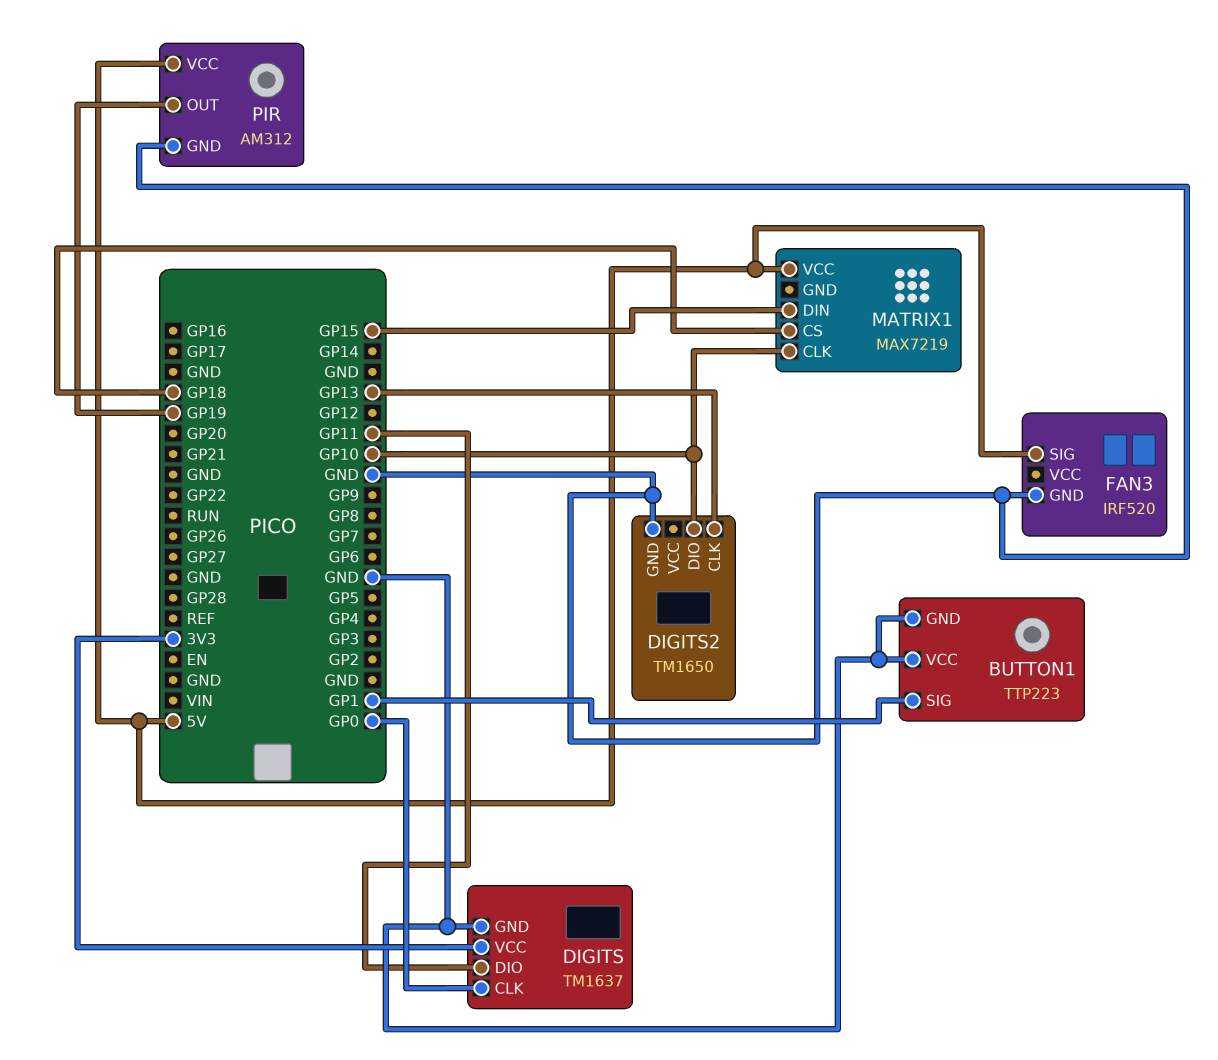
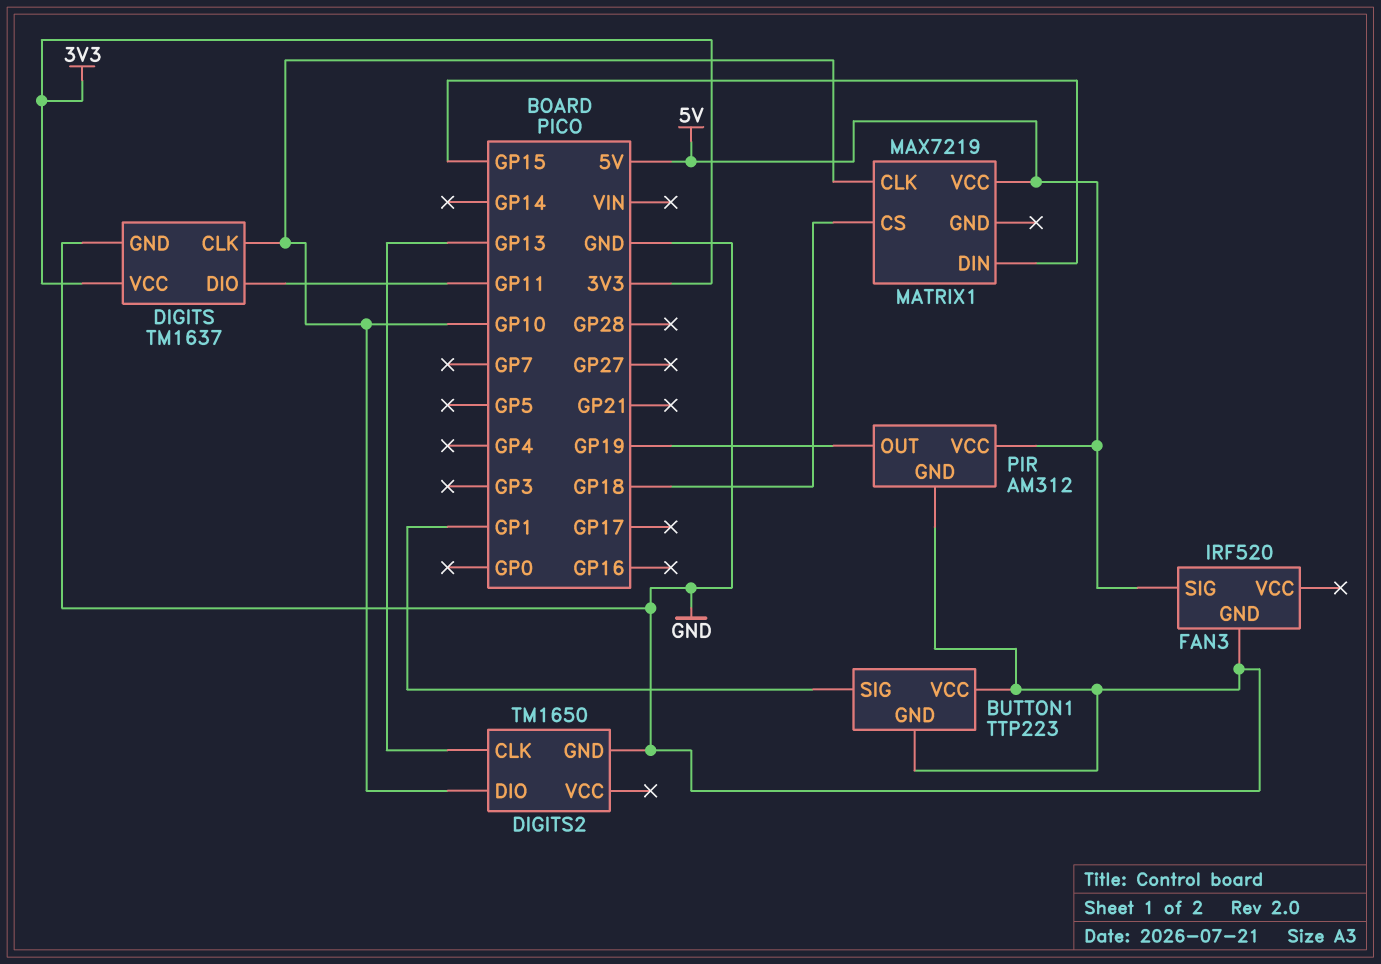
DIGITS pin CLK: GP0 -> GP10

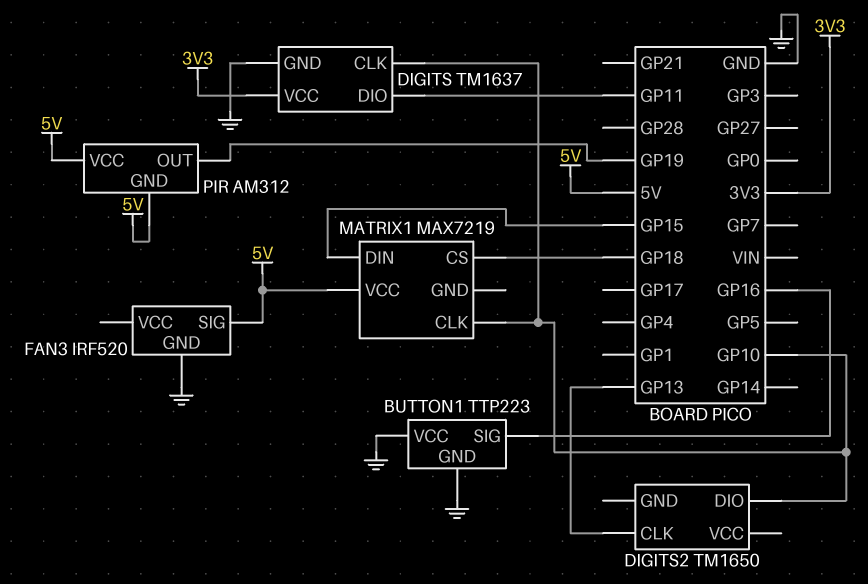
BUTTON1 pin SIG: GP1 -> GP16
DIGITS2 pin GND: GND -> none
PIR pin GND: GND -> 5V

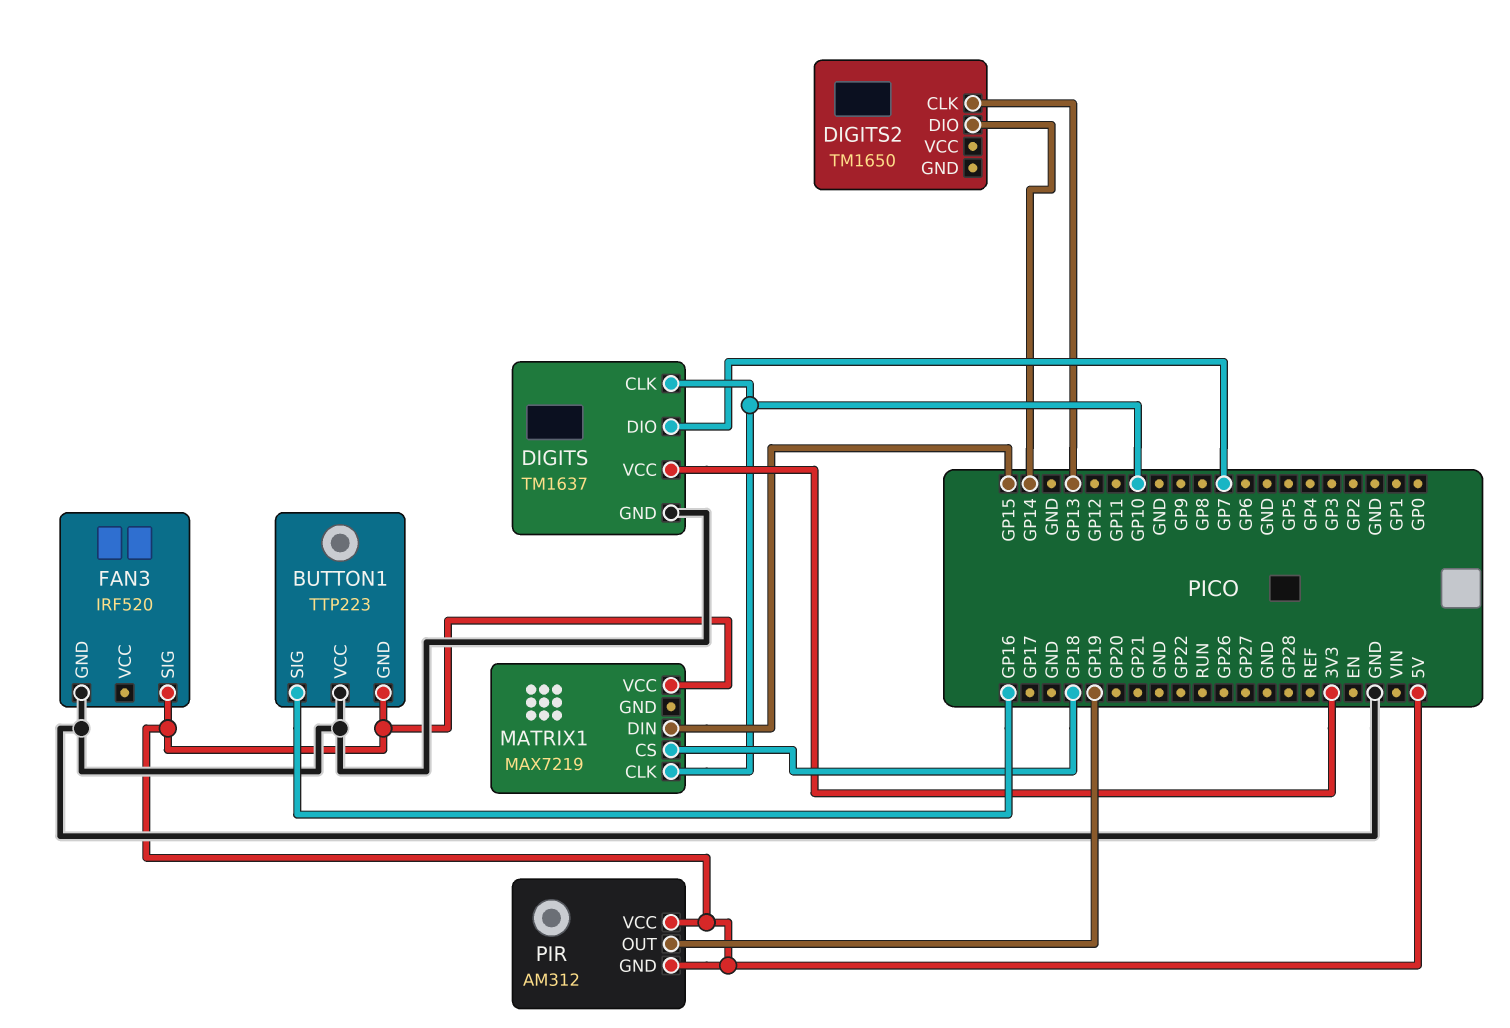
BUTTON1 pin GND: GND -> 5V
DIGITS pin DIO: GP11 -> GP7
DIGITS2 pin DIO: GP10 -> GP14

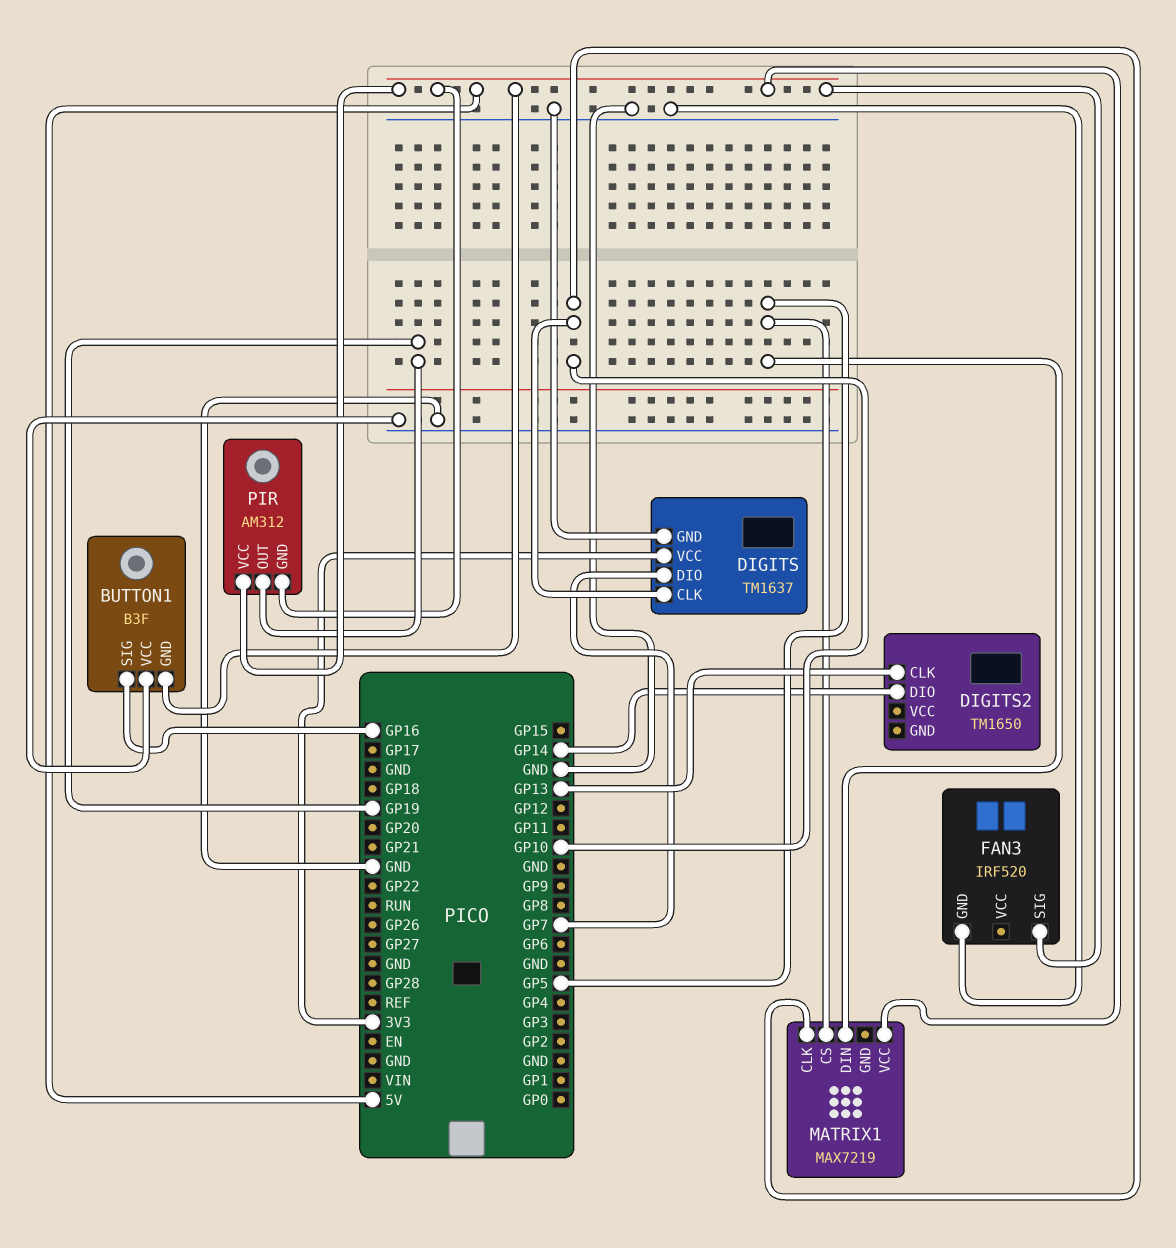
BUTTON1: TTP223 -> B3F
MATRIX1 pin CS: GP18 -> GP5
MATRIX1 pin DIN: GP15 -> GP5

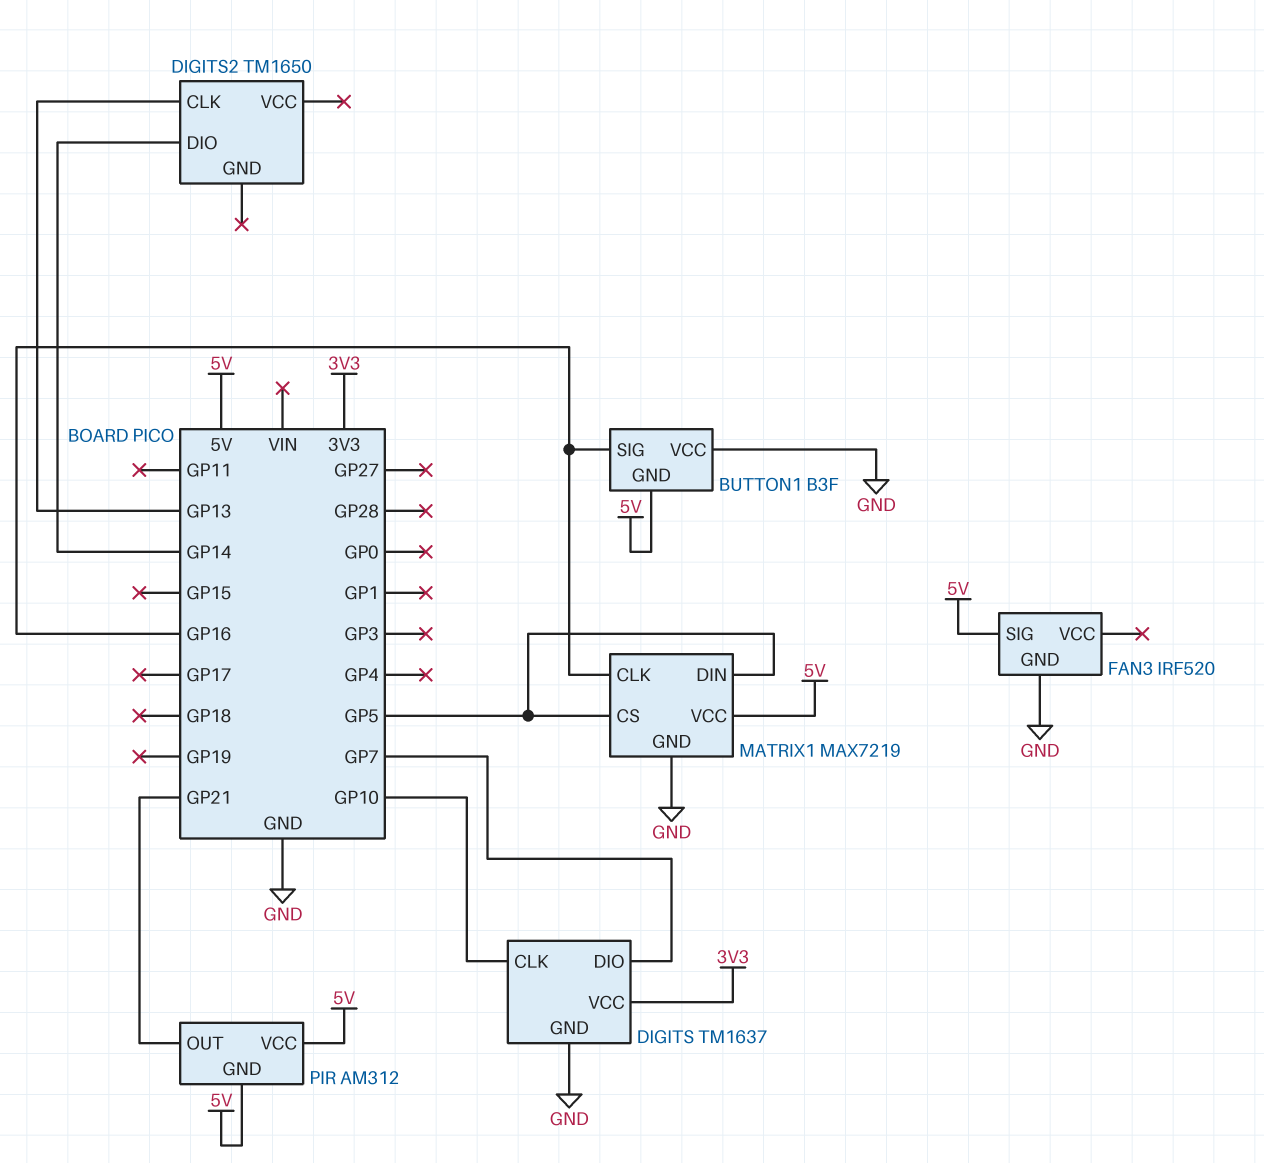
MATRIX1 pin CLK: GP10 -> GP16
MATRIX1 pin GND: none -> GND
PIR pin OUT: GP19 -> GP21

